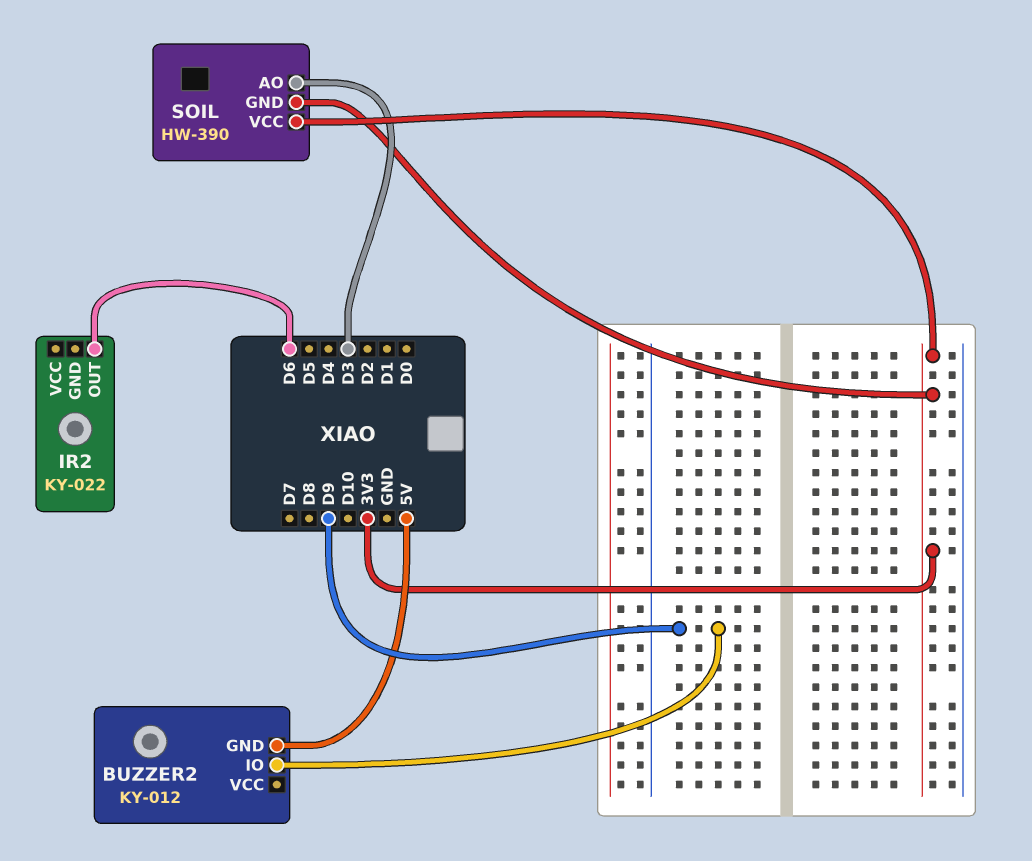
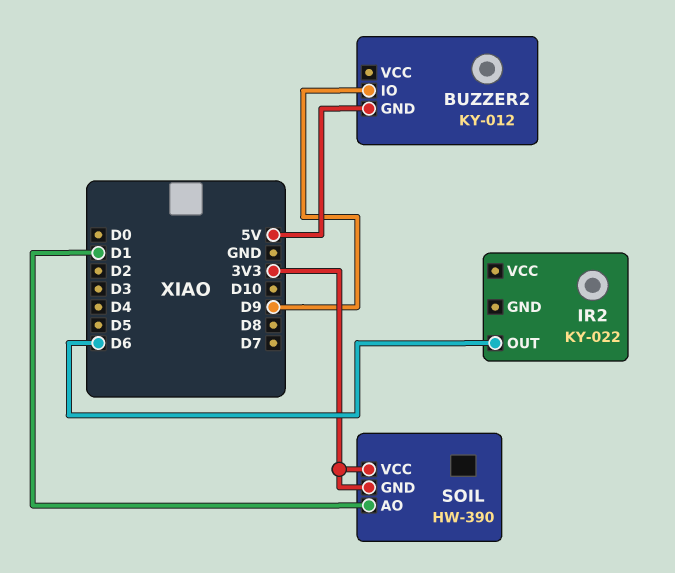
SOIL pin AO: D3 -> D1

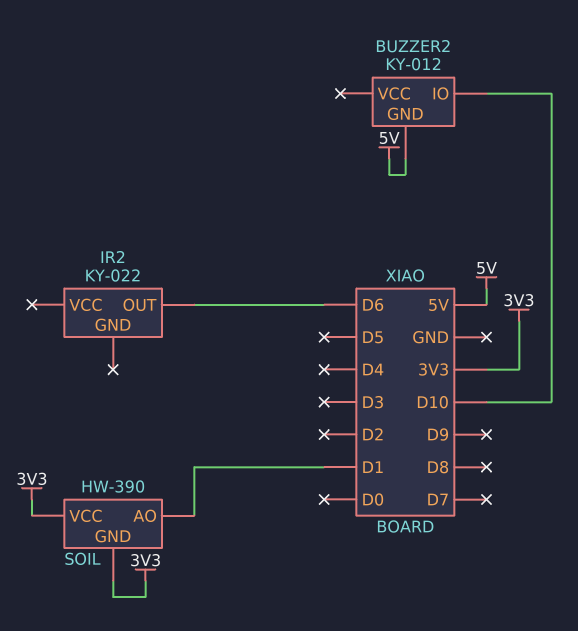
BUZZER2 pin IO: D9 -> D10

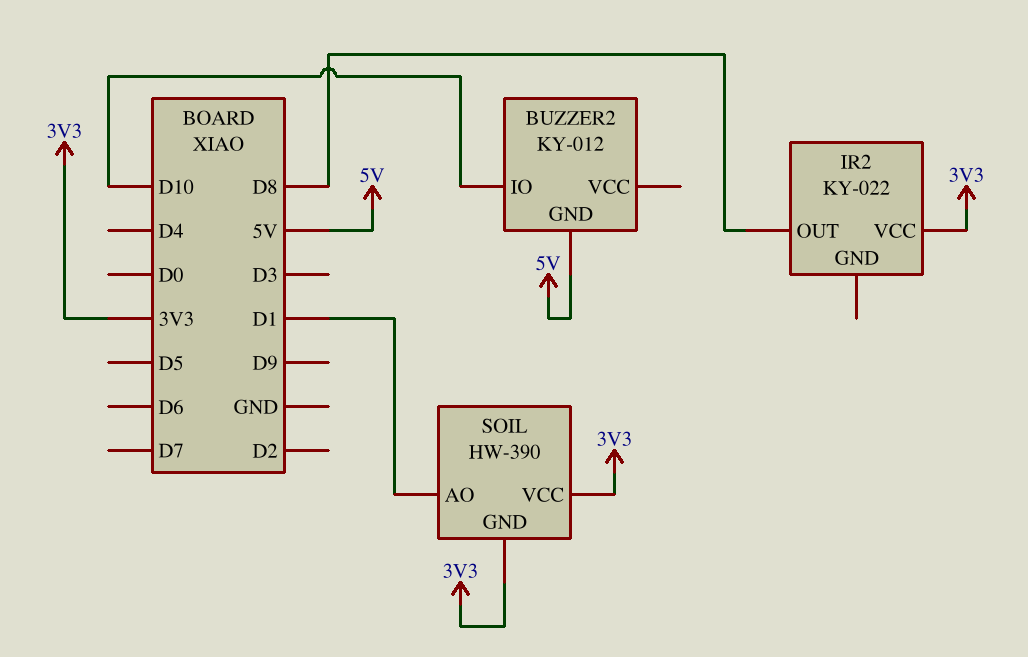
IR2 pin OUT: D6 -> D8
IR2 pin VCC: none -> 3V3

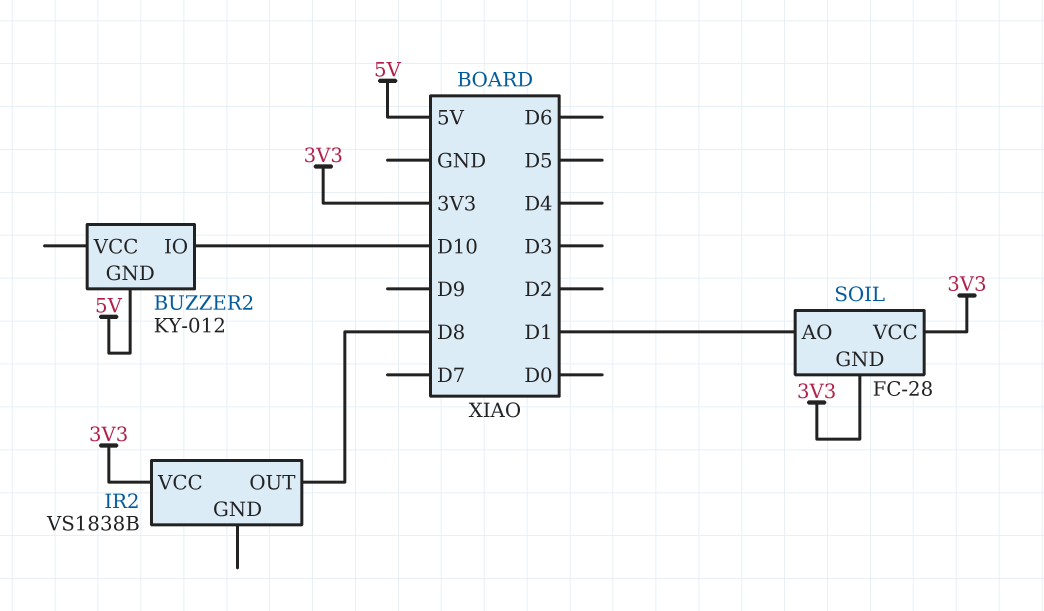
IR2: KY-022 -> VS1838B
SOIL: HW-390 -> FC-28

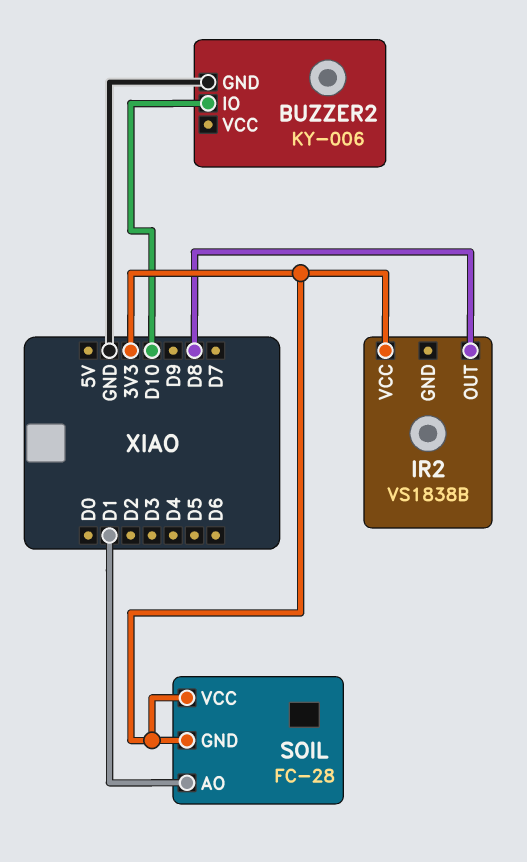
BUZZER2: KY-012 -> KY-006
BUZZER2 pin GND: 5V -> GND

